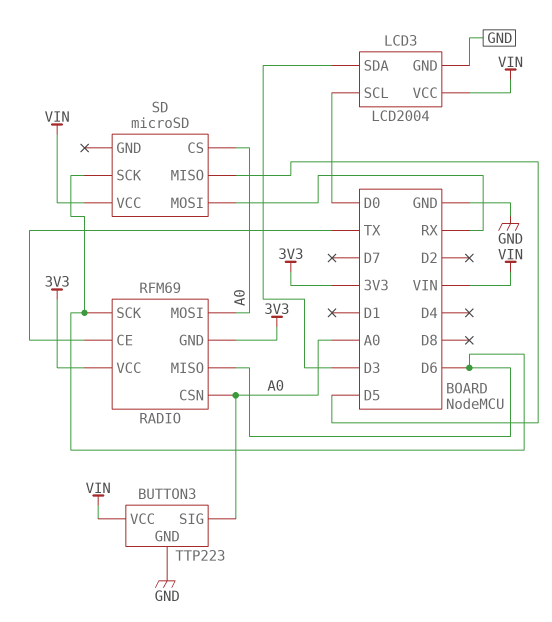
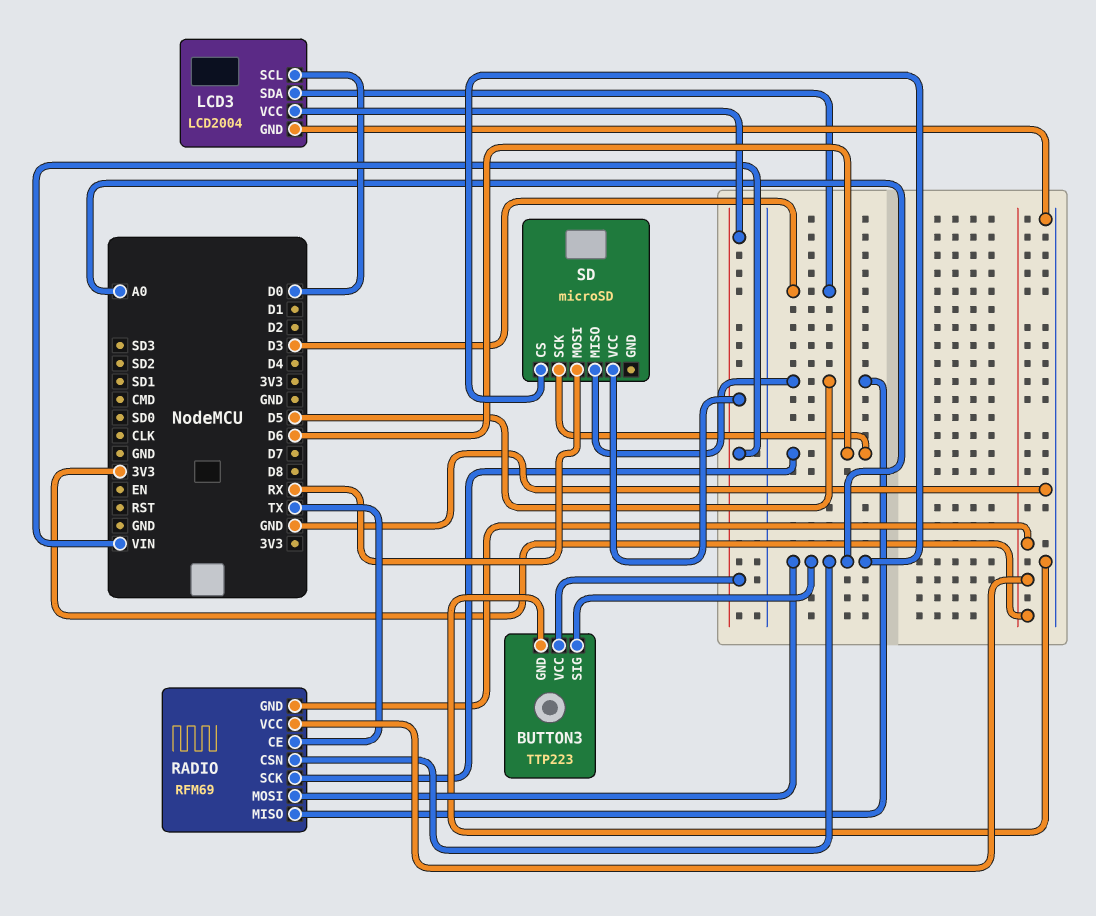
RADIO pin MISO: D6 -> D5

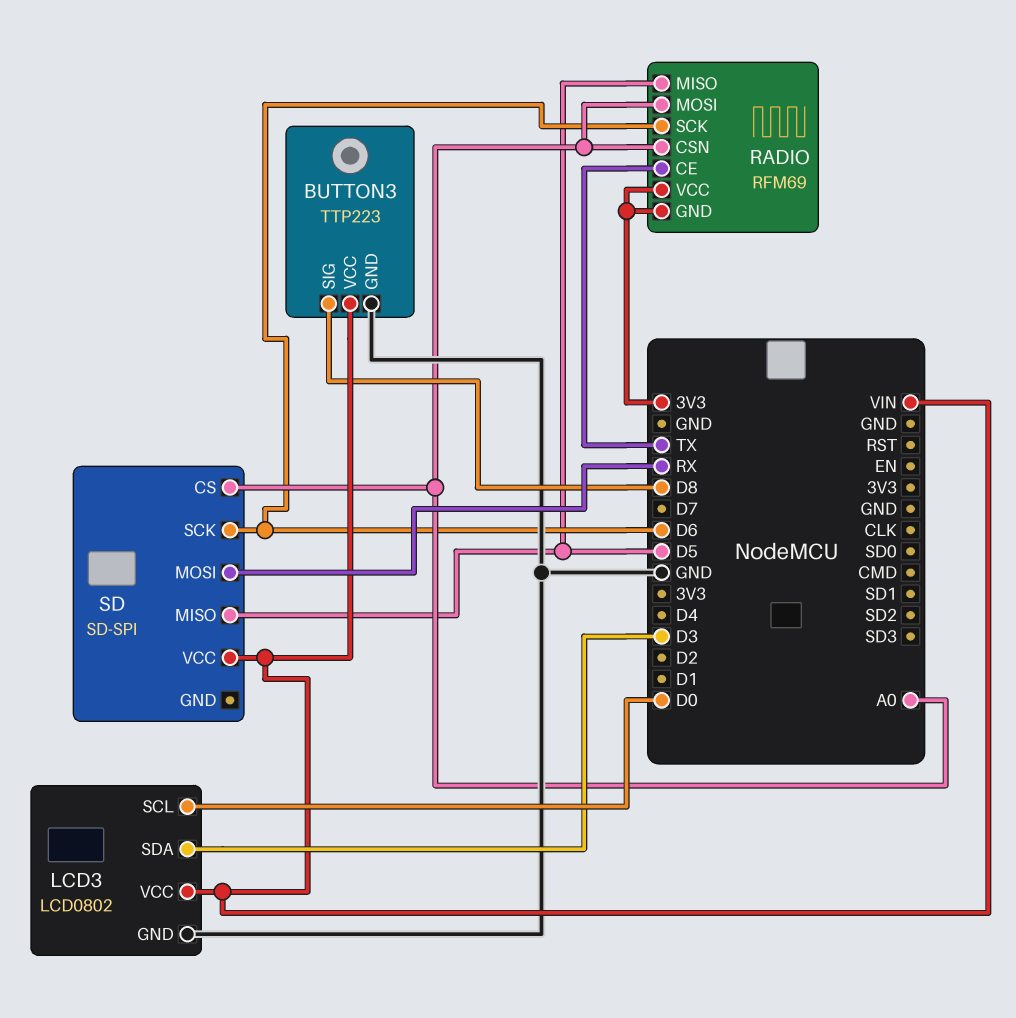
BUTTON3 pin SIG: A0 -> D8
LCD3: LCD2004 -> LCD0802
SD: microSD -> SD-SPI

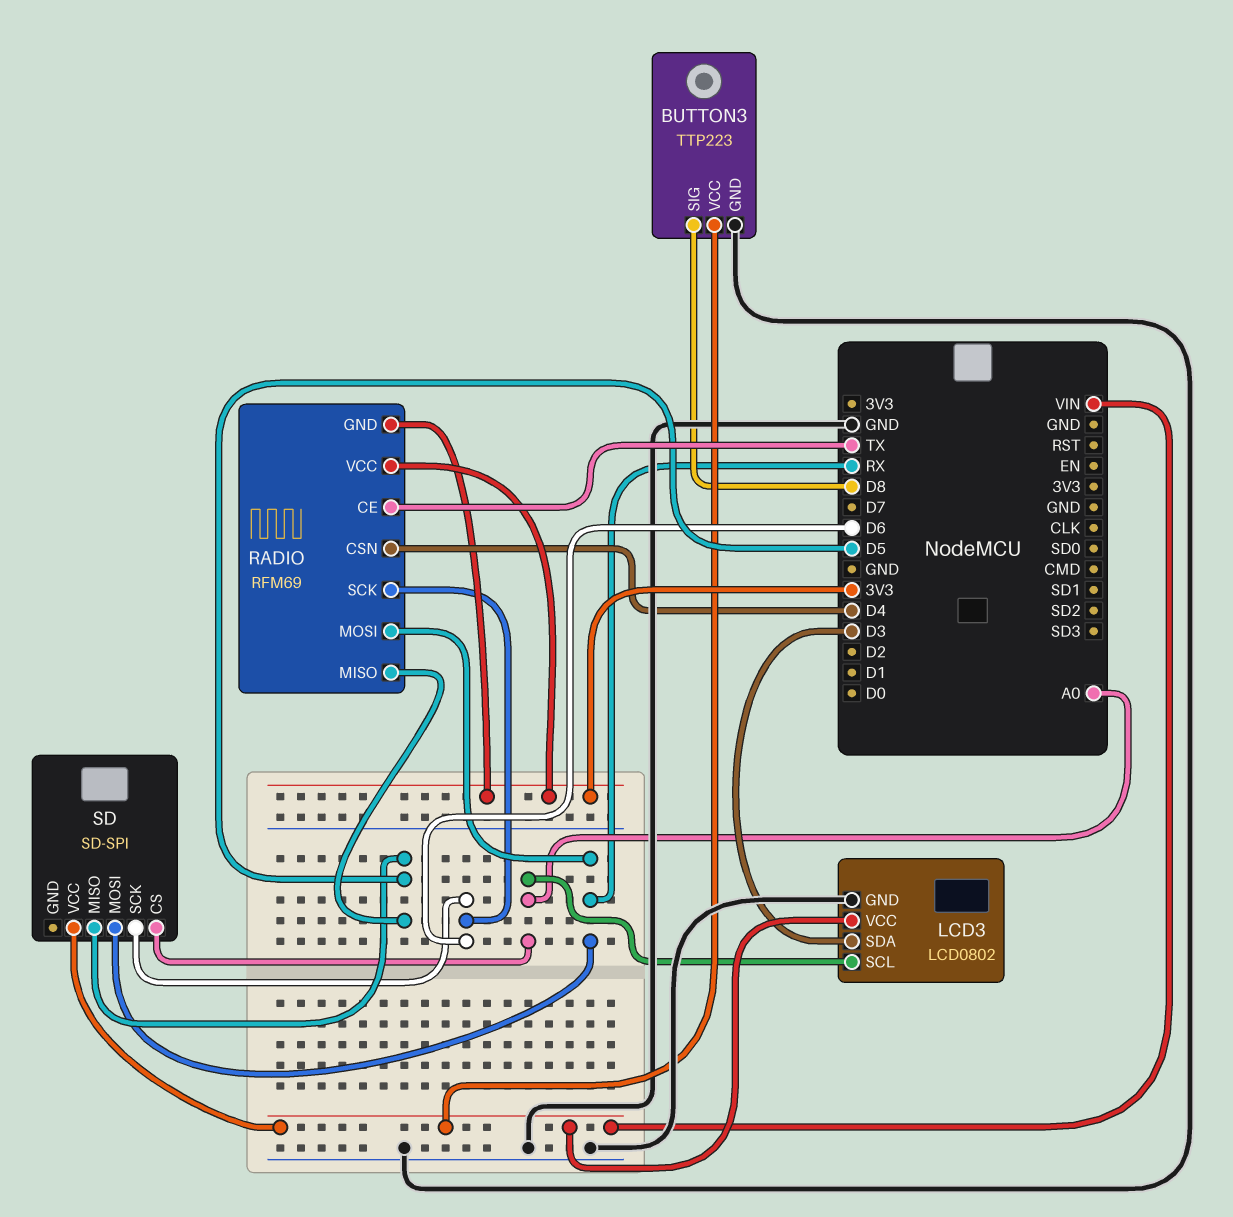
LCD3 pin SCL: D0 -> A0
RADIO pin CSN: A0 -> D4
RADIO pin MOSI: A0 -> RX

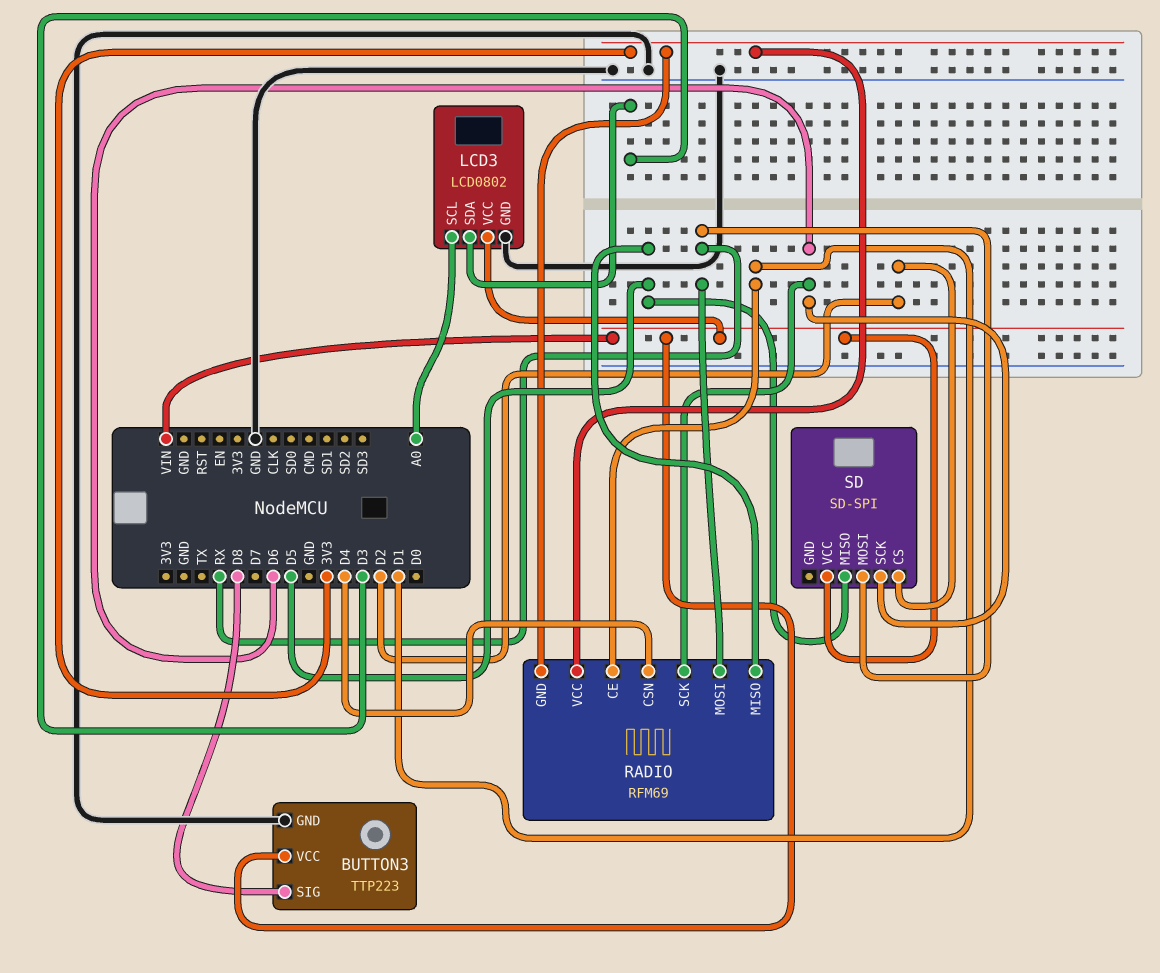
RADIO pin CE: TX -> D1
SD pin CS: A0 -> D2

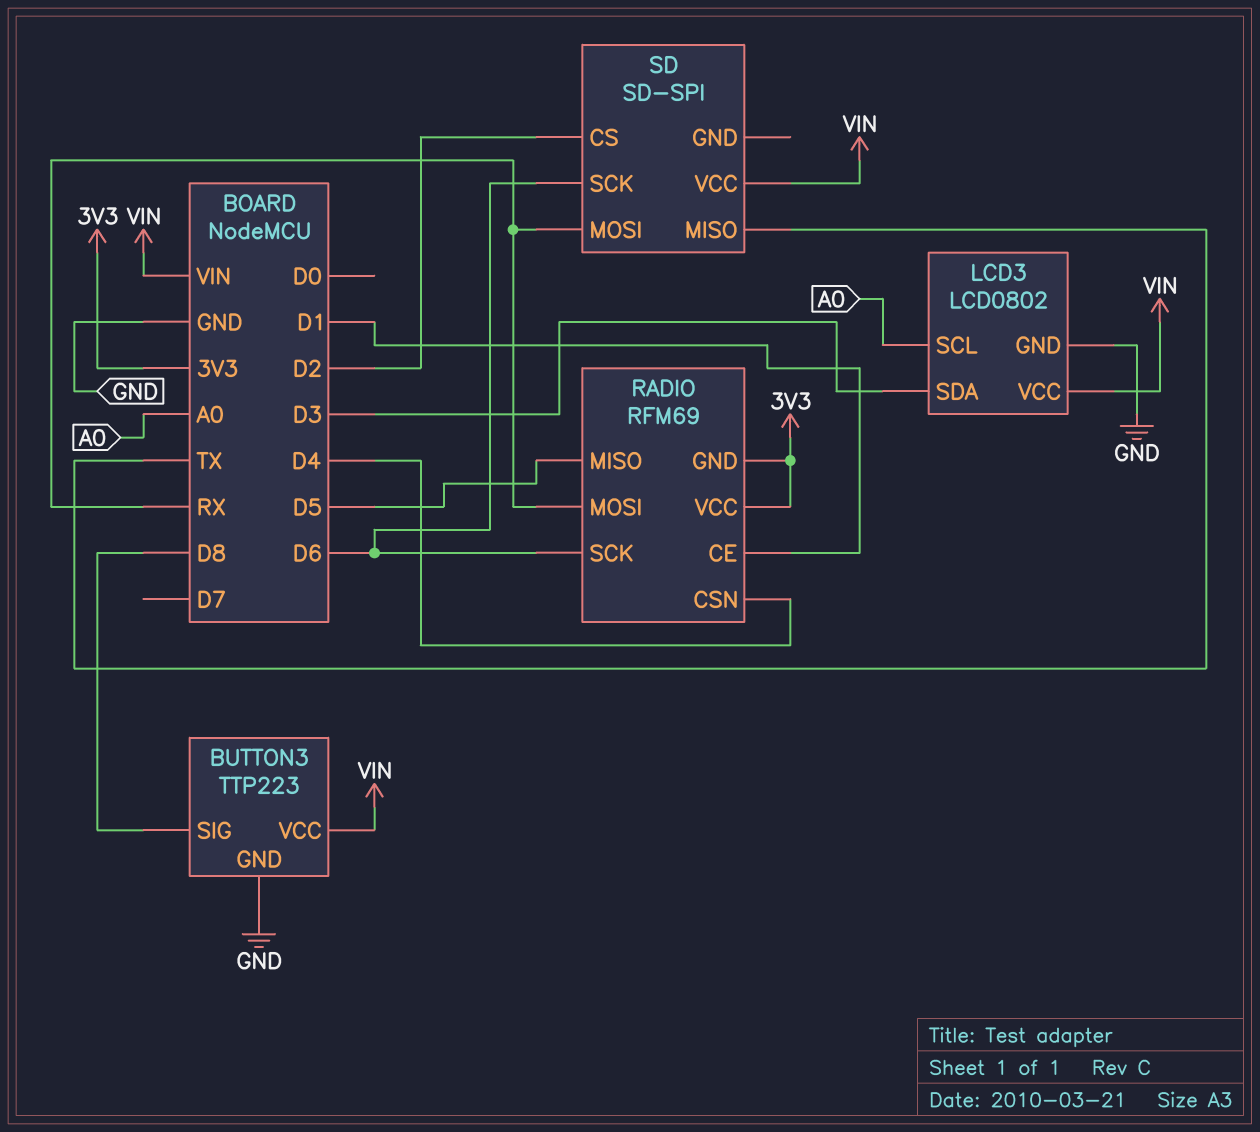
SD pin MISO: D5 -> TX

